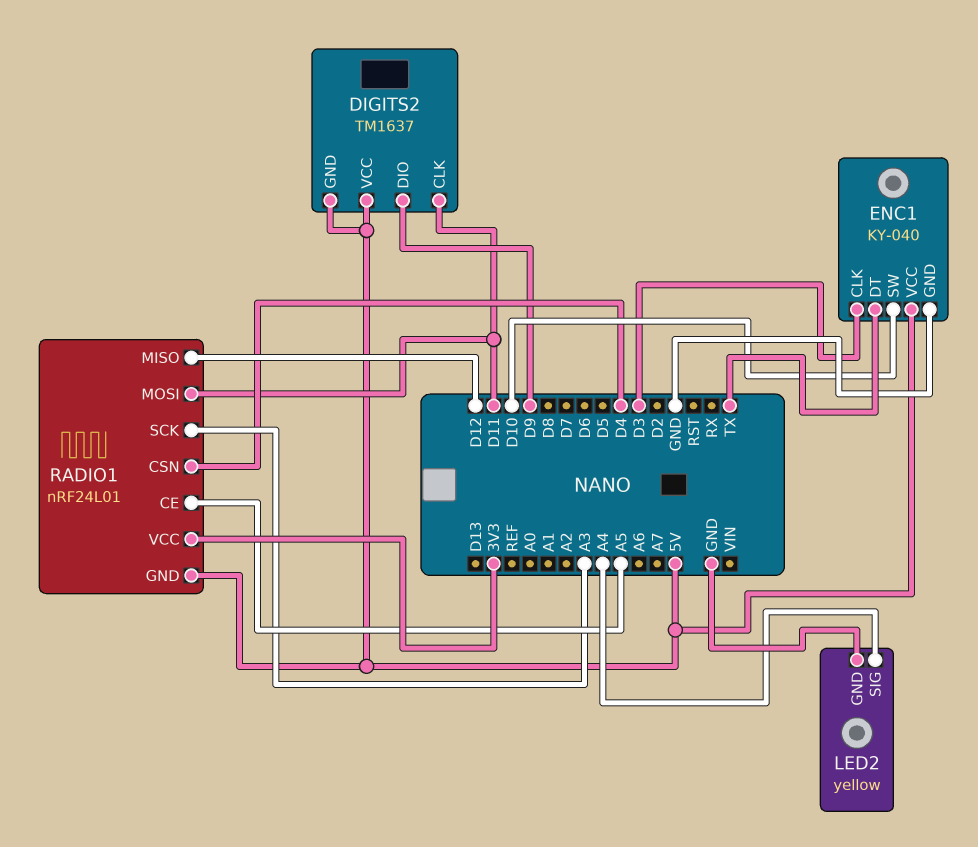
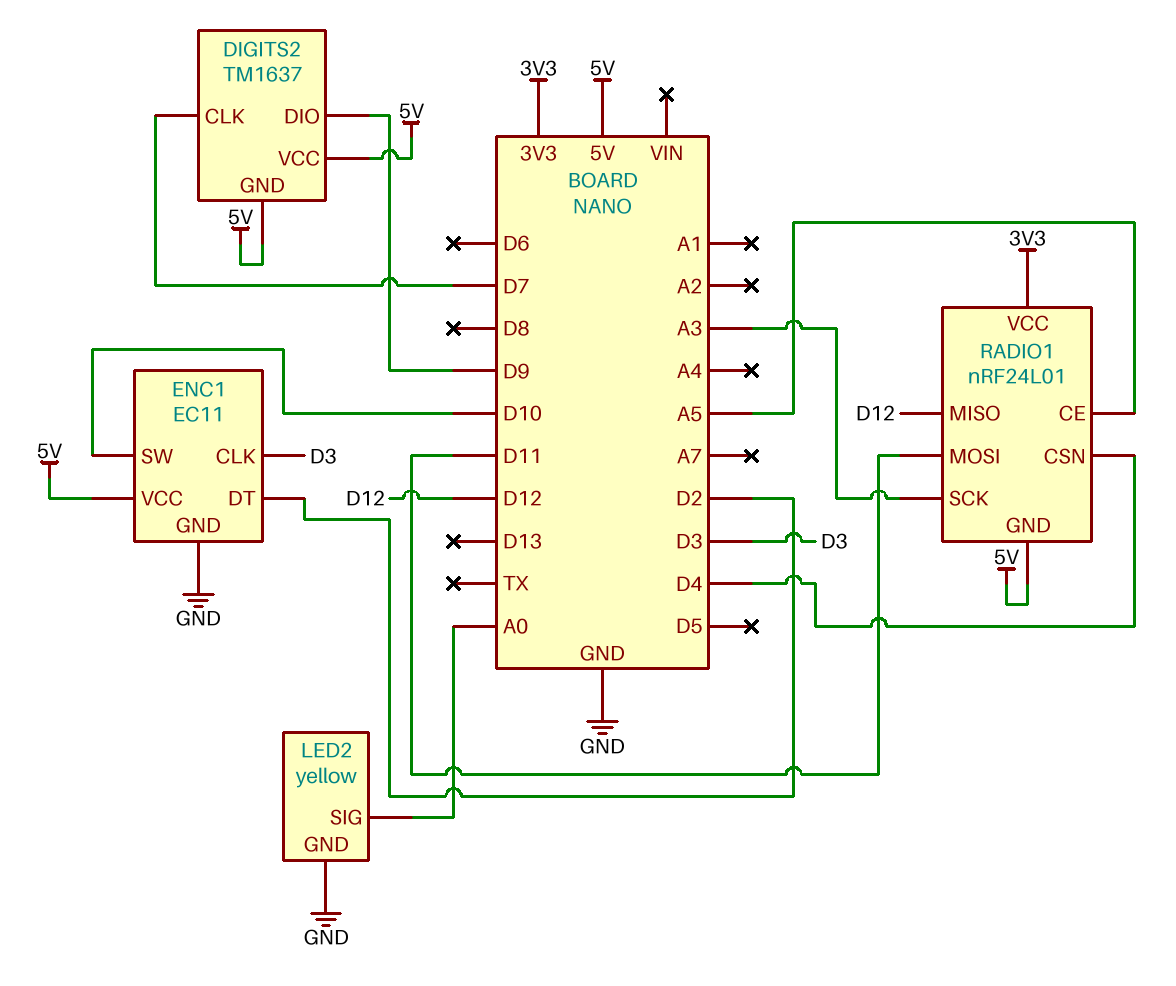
DIGITS2 pin CLK: D11 -> D7
ENC1: KY-040 -> EC11
ENC1 pin DT: TX -> D2
LED2 pin SIG: A4 -> A0

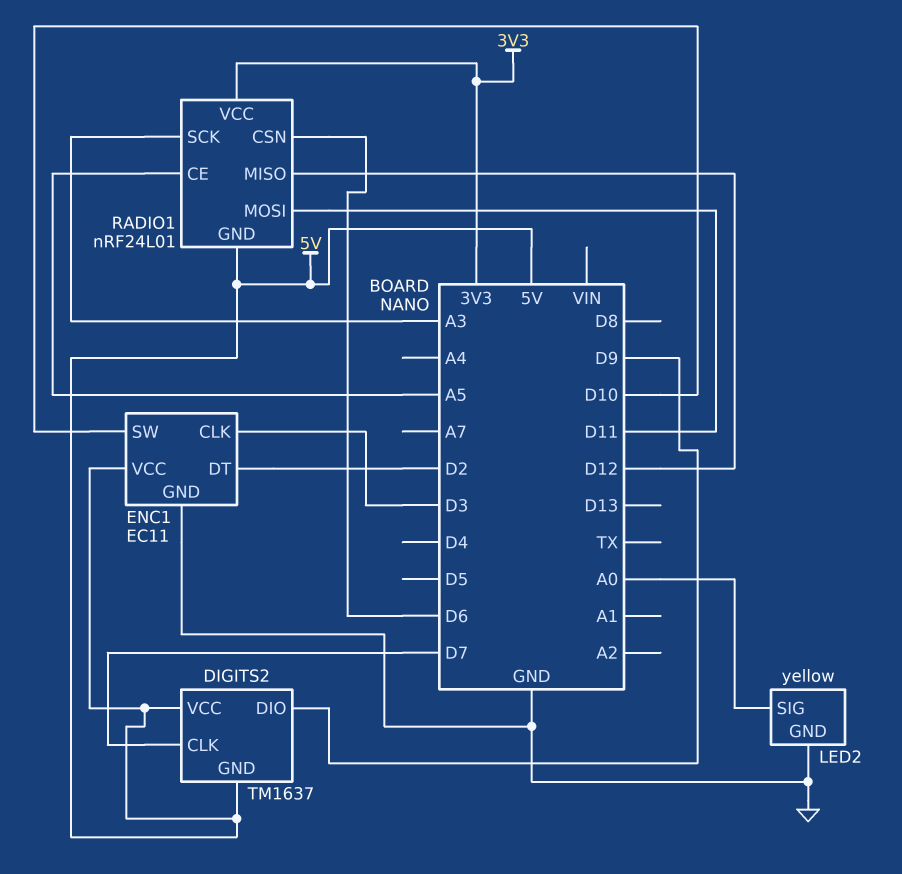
RADIO1 pin CSN: D4 -> D6

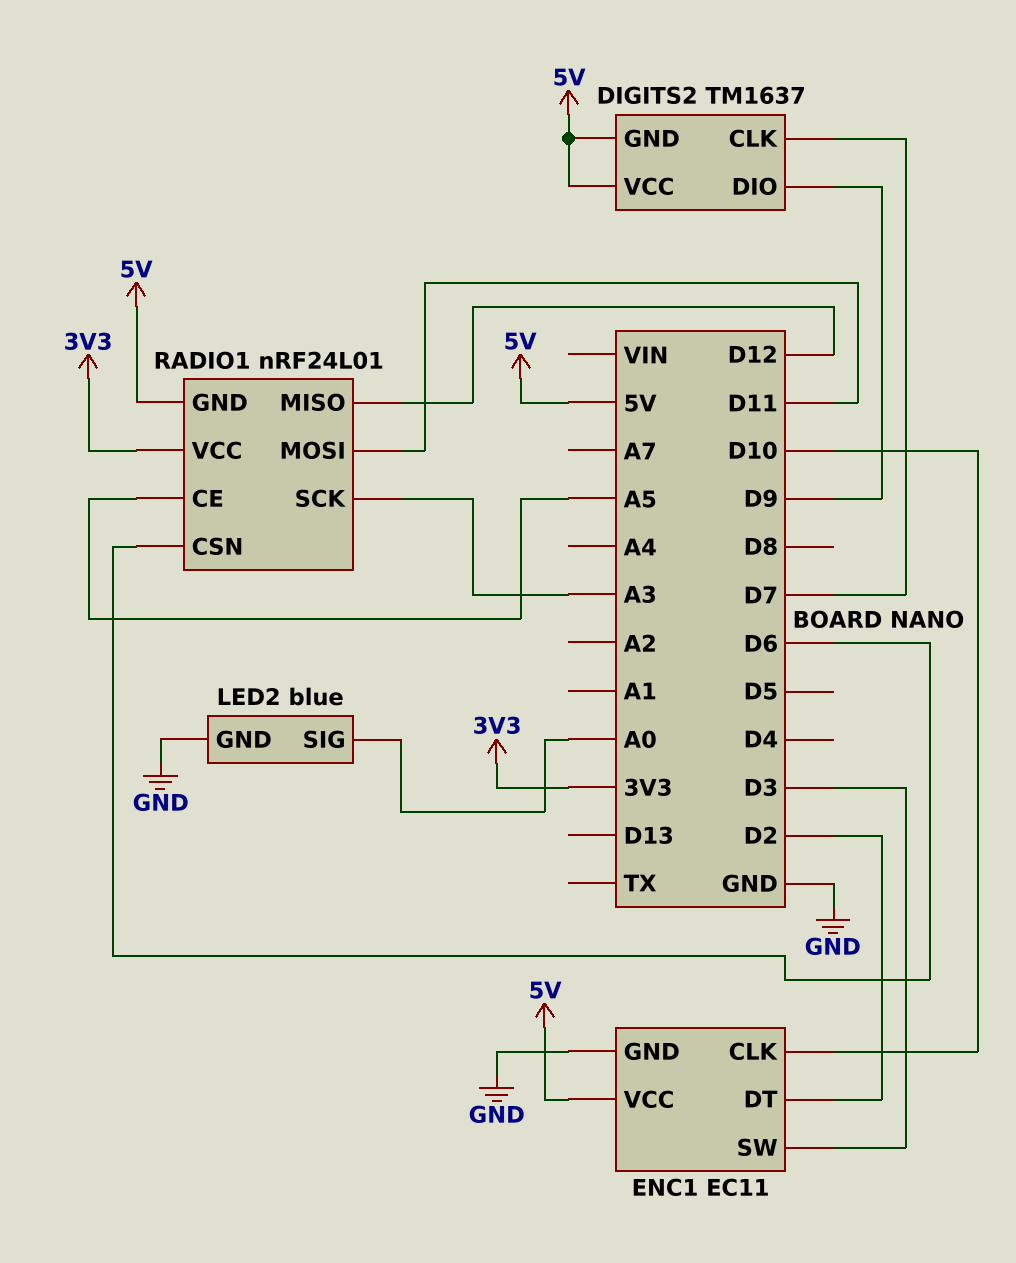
ENC1 pin CLK: D3 -> D10
ENC1 pin SW: D10 -> D3
LED2: yellow -> blue

